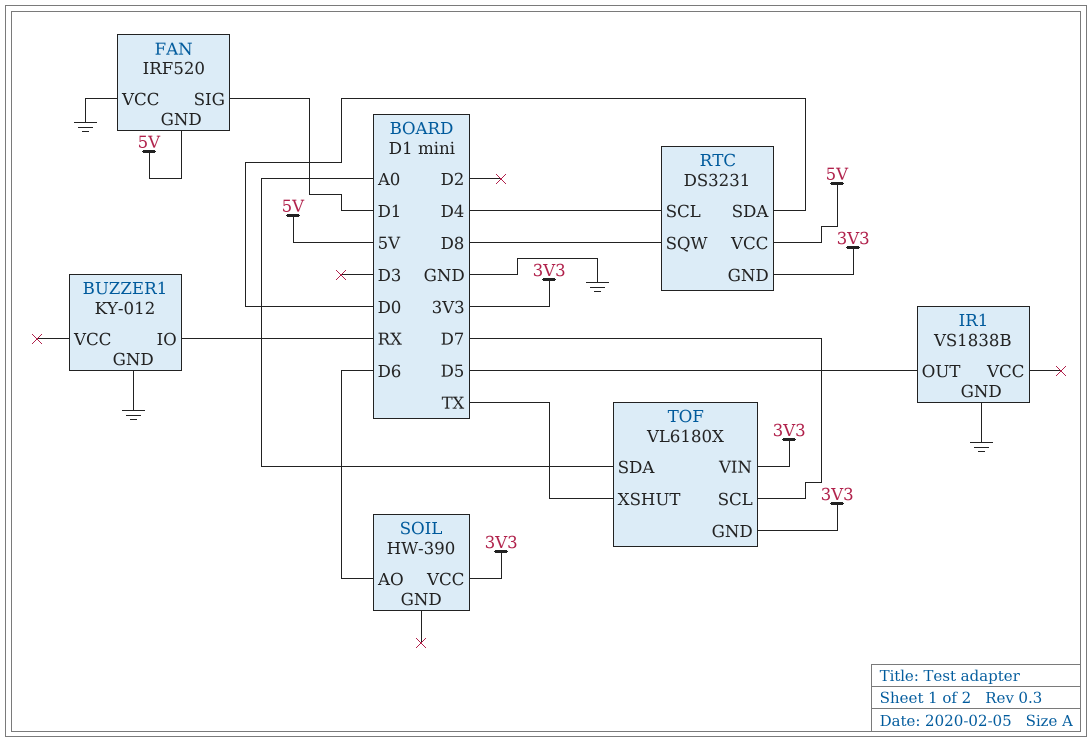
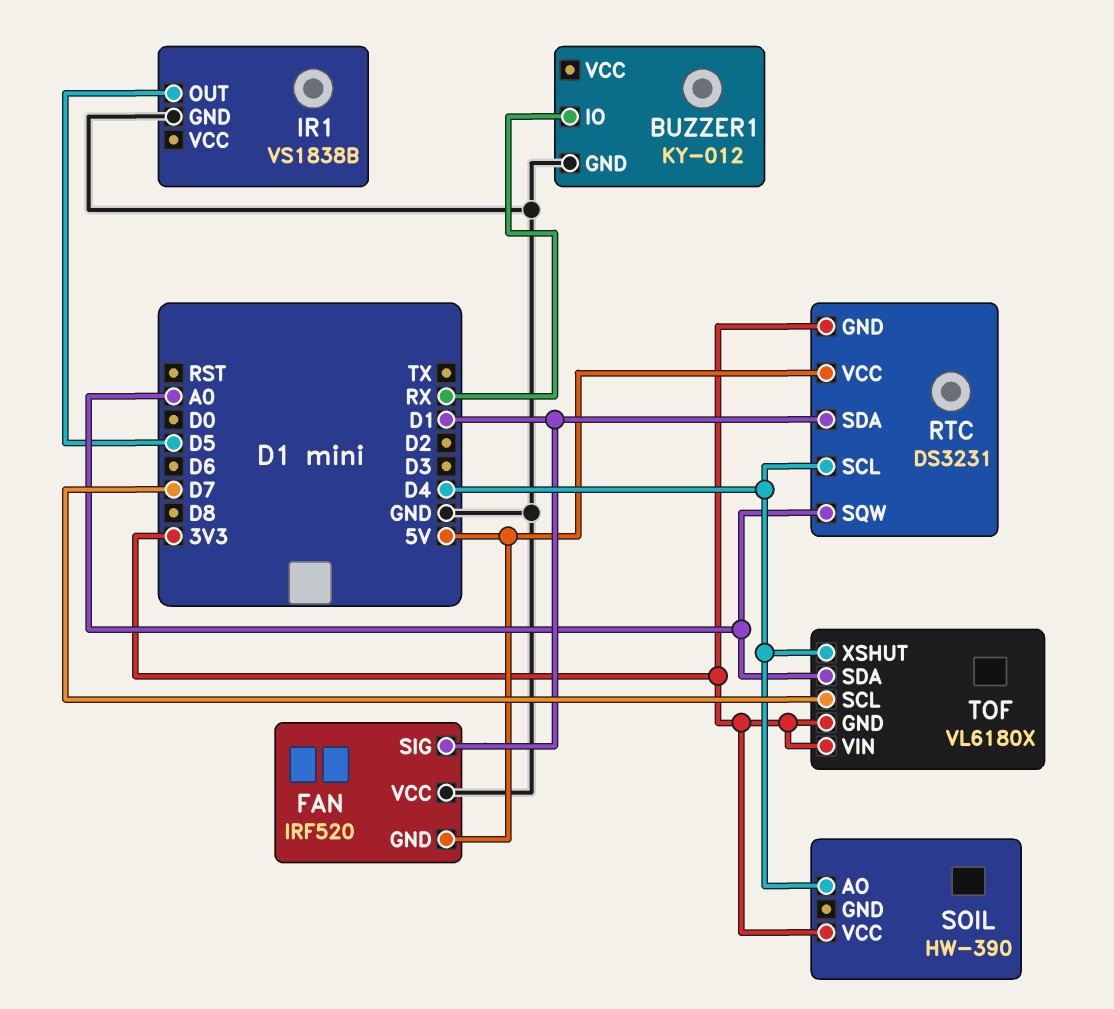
RTC pin SDA: D0 -> D1
RTC pin SQW: D8 -> A0
SOIL pin AO: D6 -> D4
TOF pin XSHUT: TX -> D4

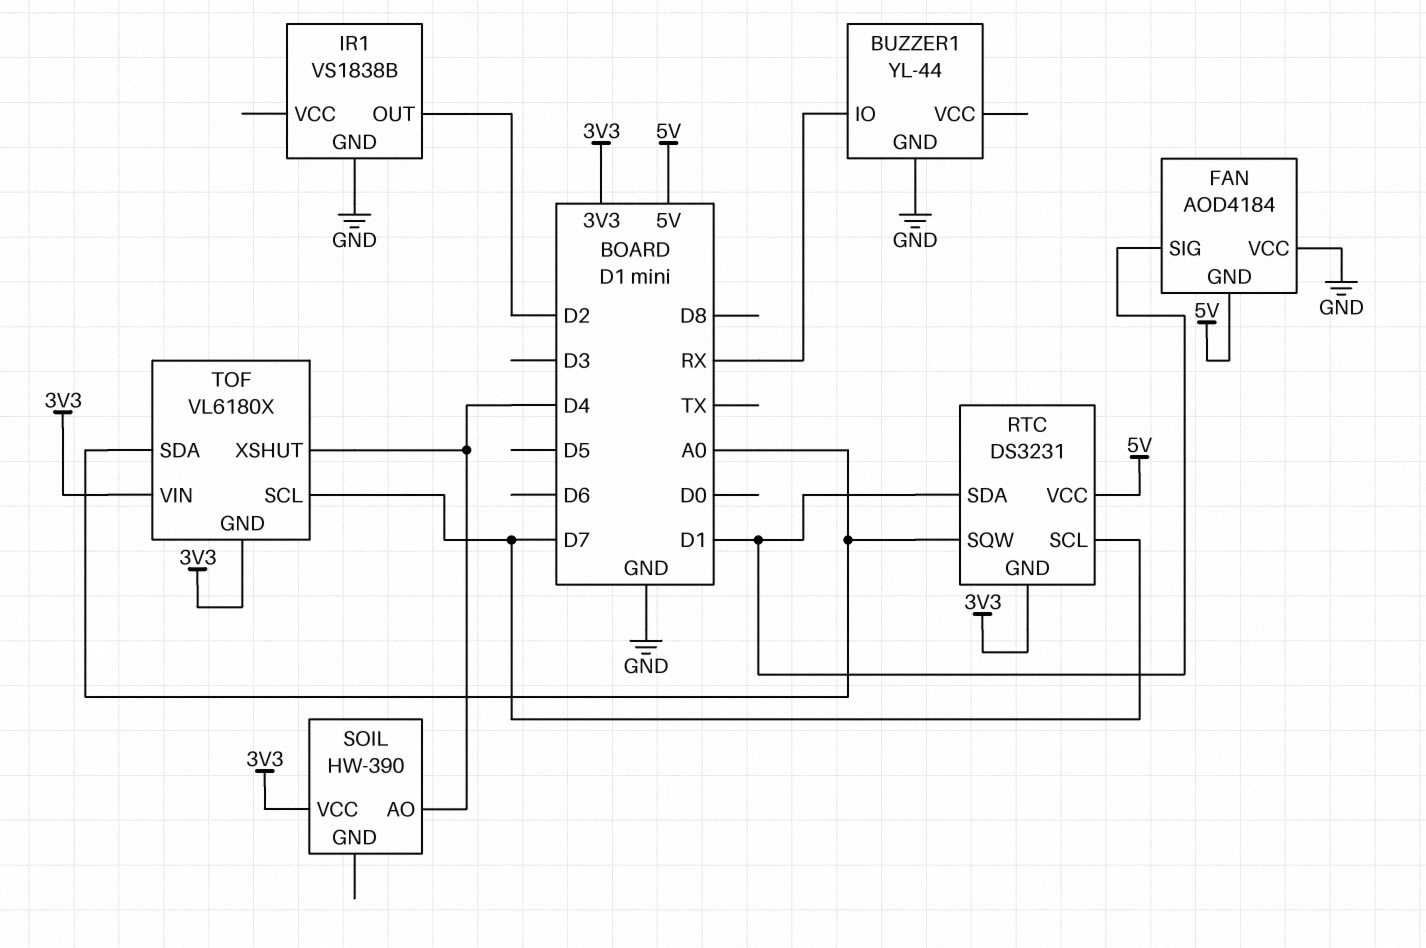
BUZZER1: KY-012 -> YL-44
FAN: IRF520 -> AOD4184
IR1 pin OUT: D5 -> D2
RTC pin SCL: D4 -> D7

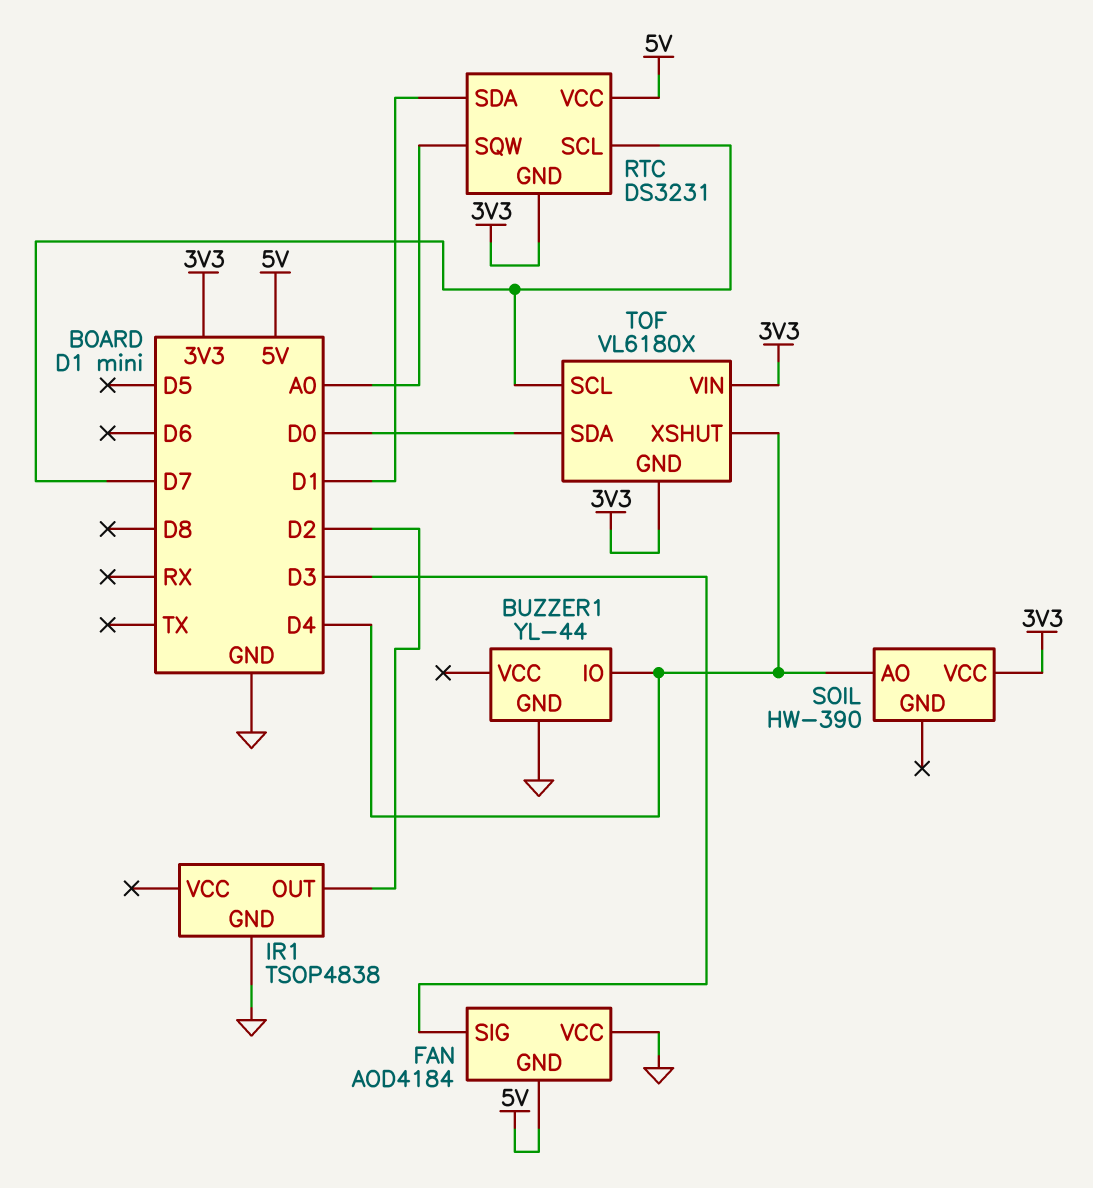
BUZZER1 pin IO: RX -> D4
FAN pin SIG: D1 -> D3
IR1: VS1838B -> TSOP4838
TOF pin SDA: A0 -> D0

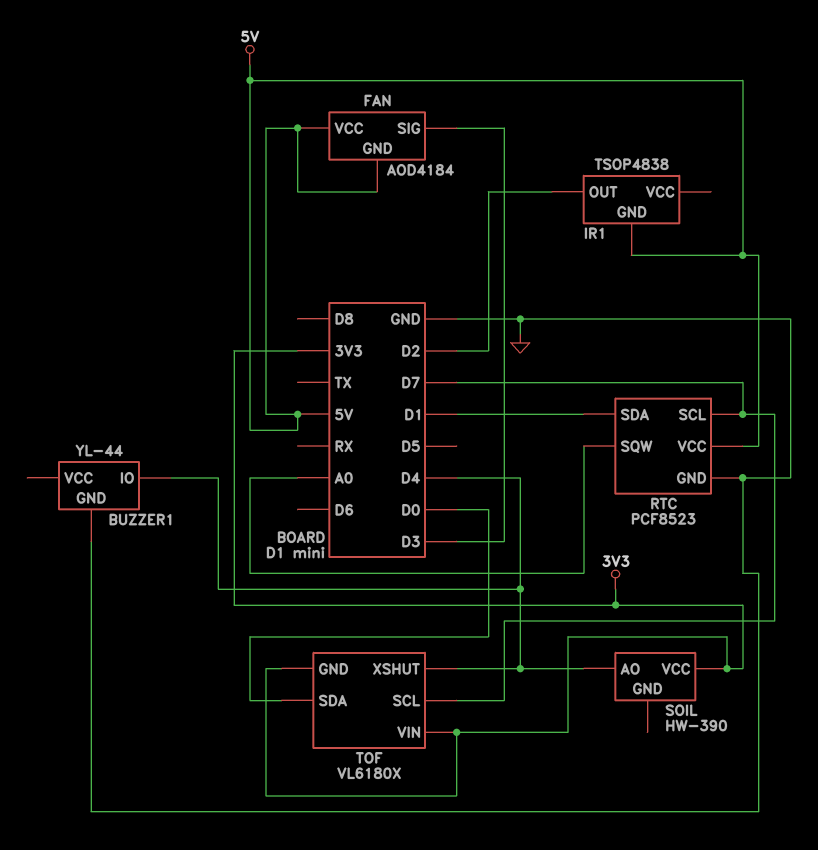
FAN pin VCC: GND -> 5V
IR1 pin GND: GND -> 5V
RTC: DS3231 -> PCF8523
RTC pin GND: 3V3 -> GND

